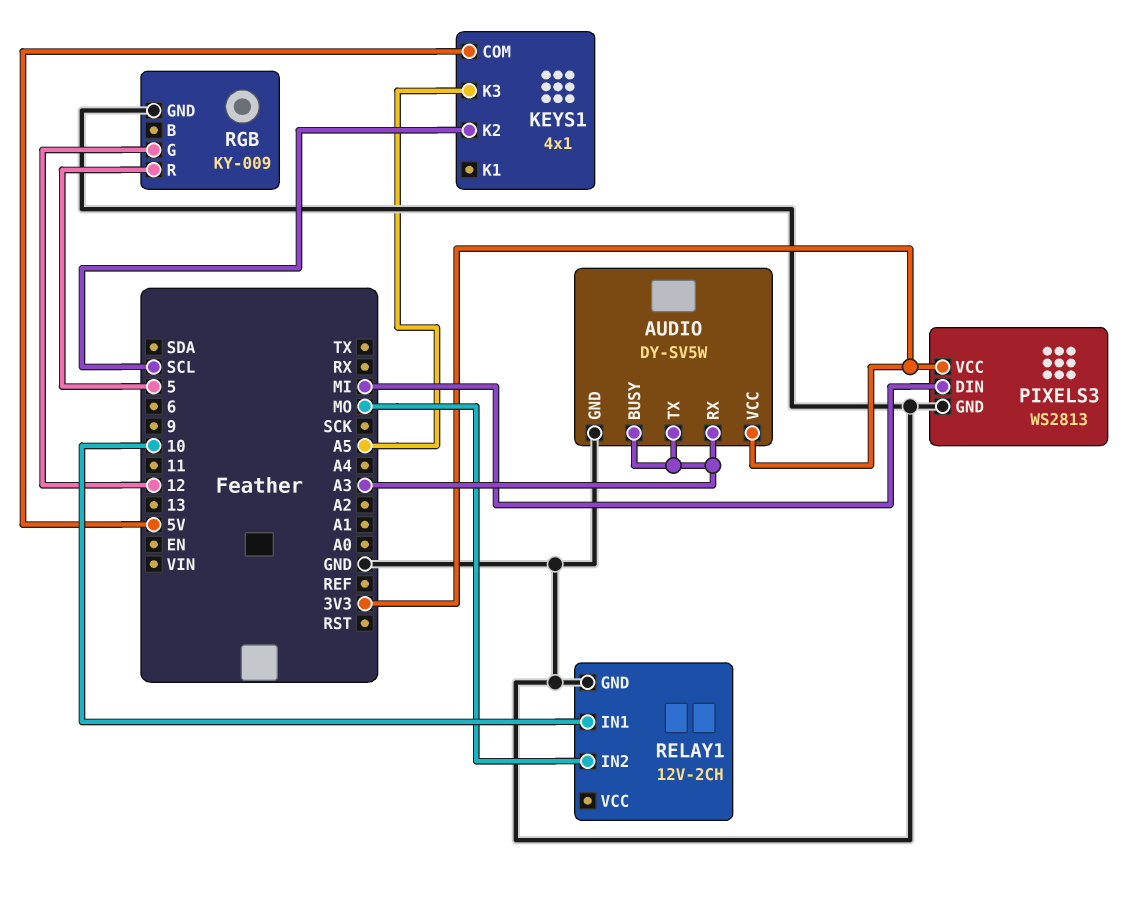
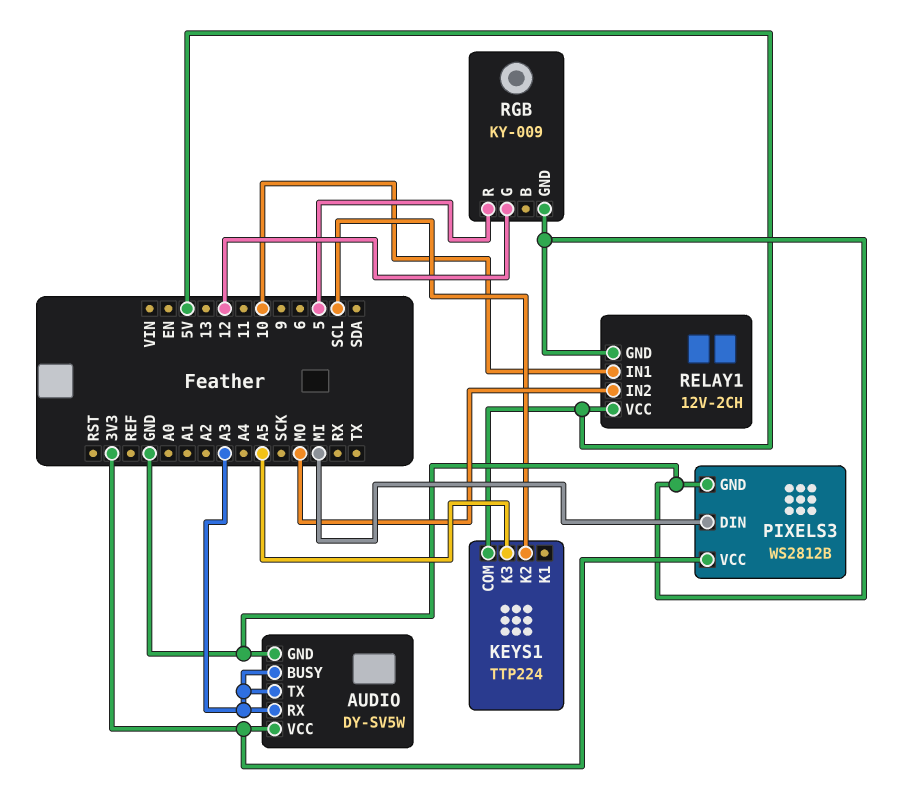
KEYS1: 4x1 -> TTP224
PIXELS3: WS2813 -> WS2812B
RELAY1 pin VCC: none -> 5V

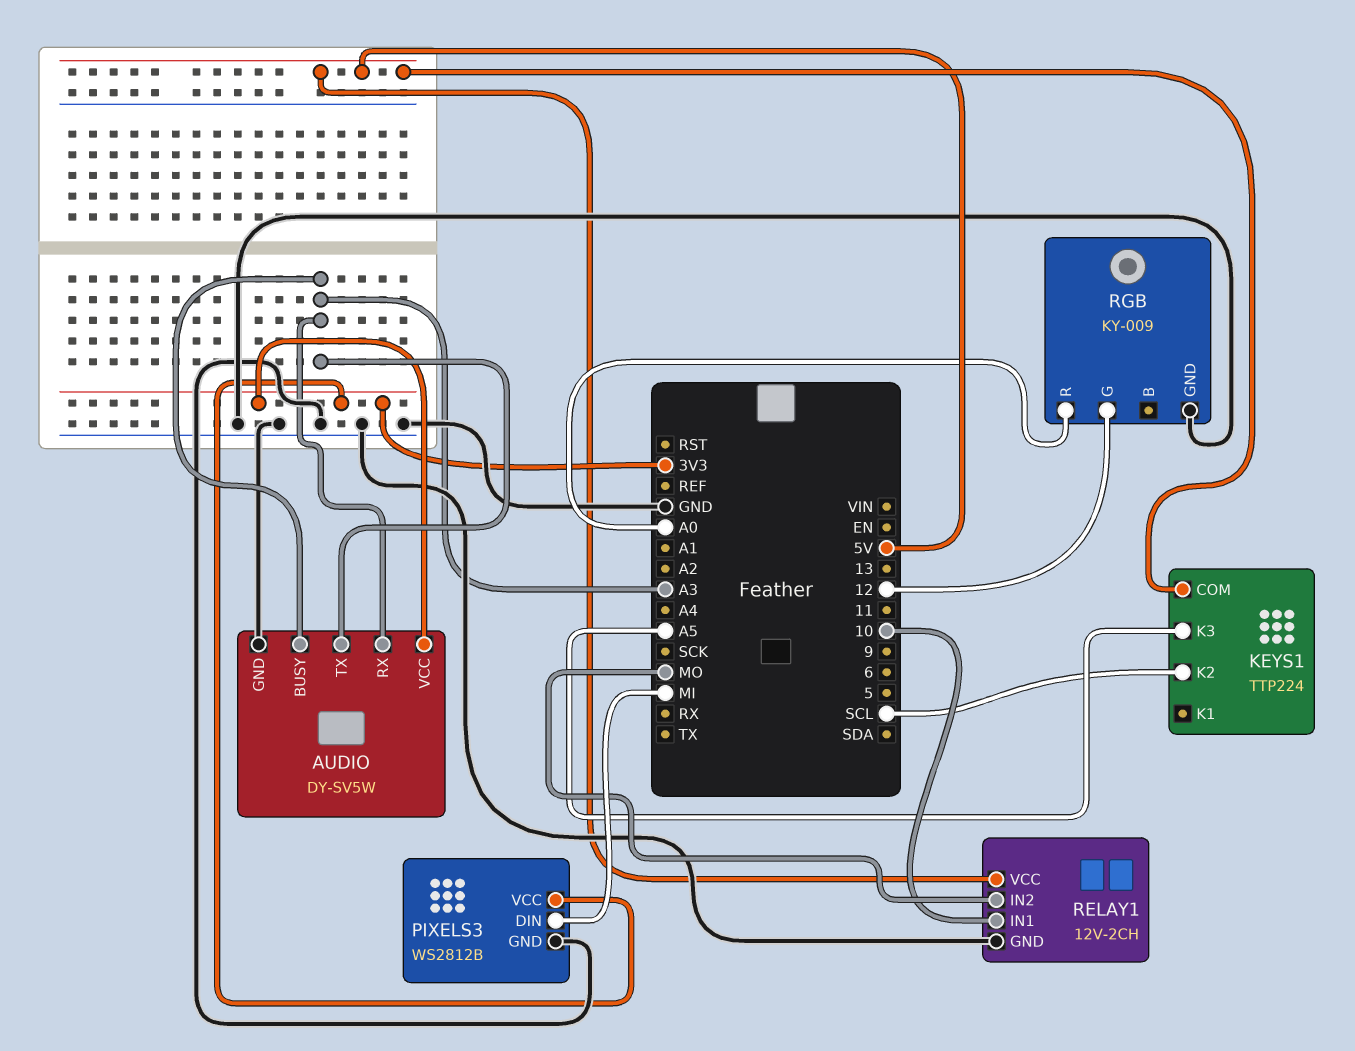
RGB pin R: 5 -> A0

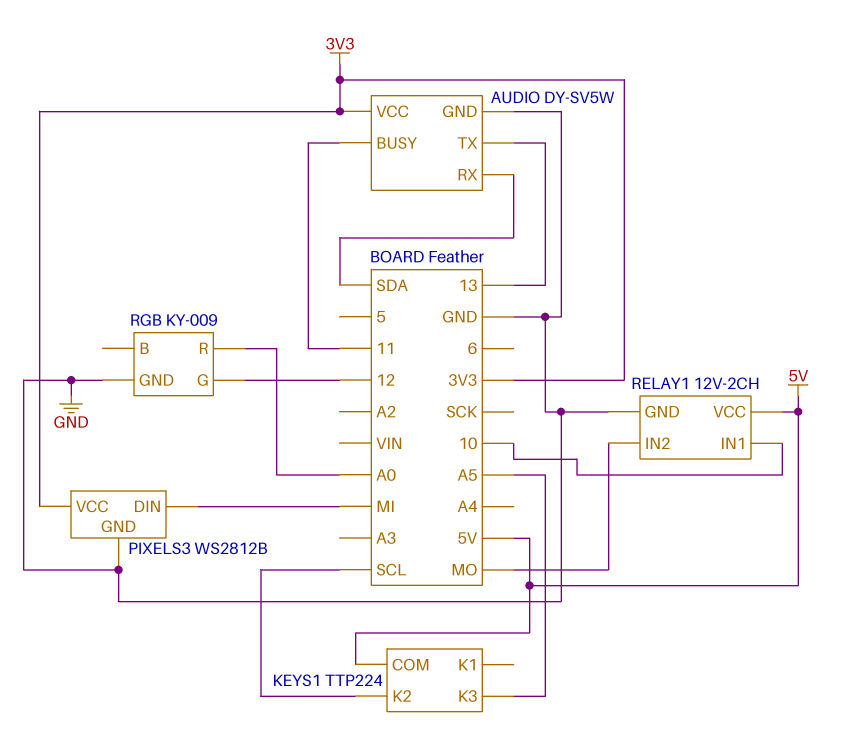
AUDIO pin BUSY: A3 -> 11
AUDIO pin RX: A3 -> SDA
AUDIO pin TX: A3 -> 13

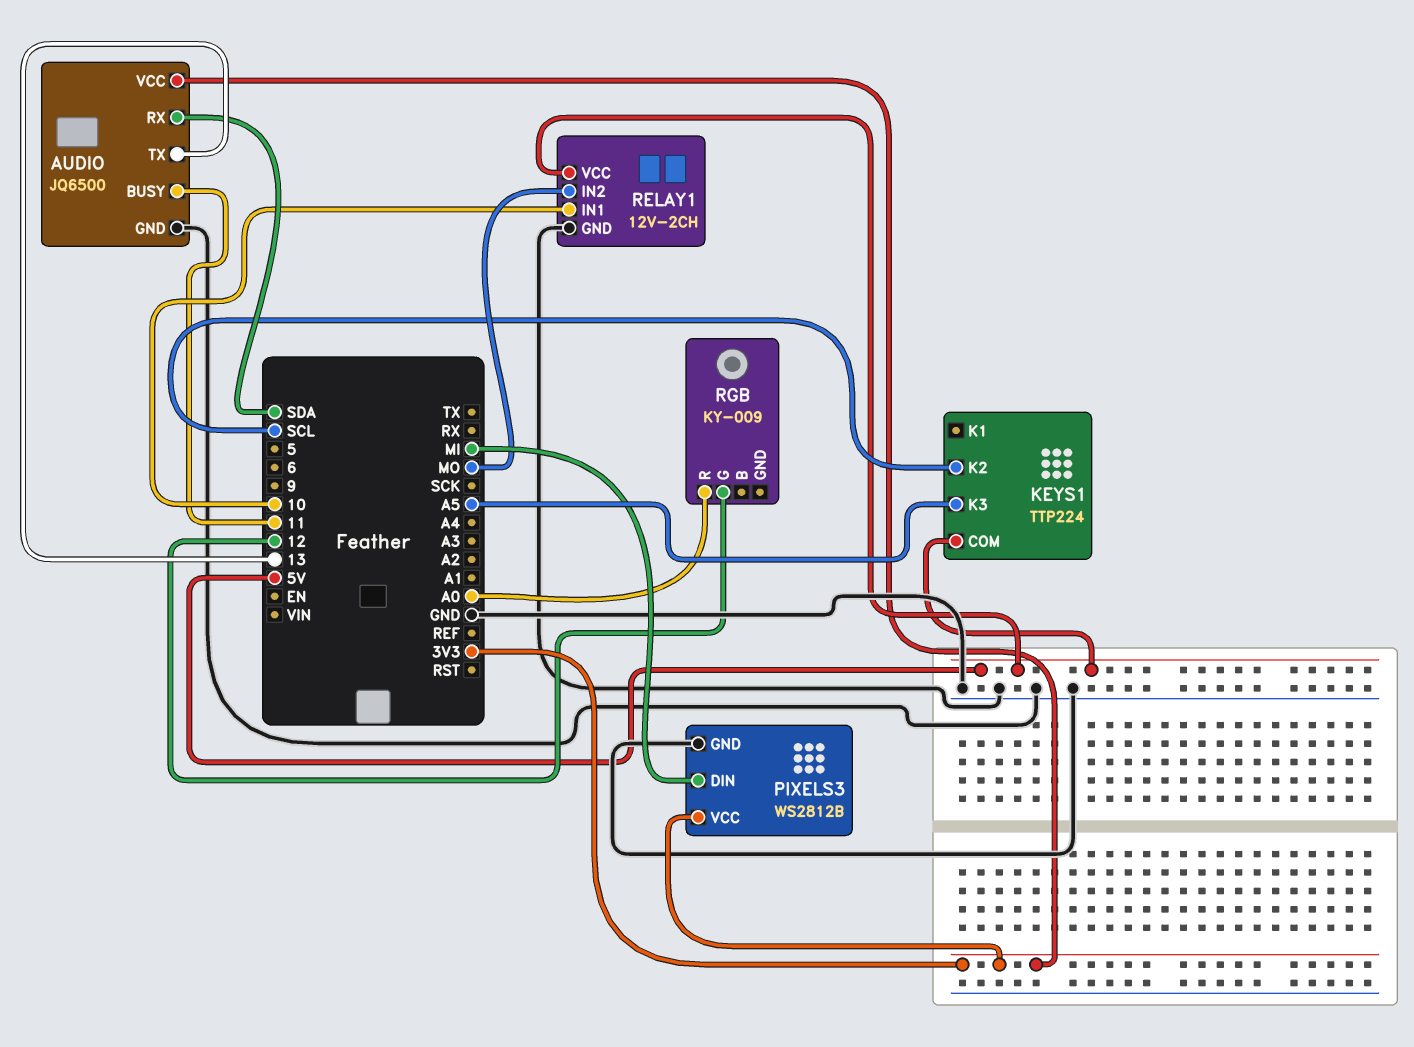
AUDIO: DY-SV5W -> JQ6500
RGB pin GND: GND -> none

